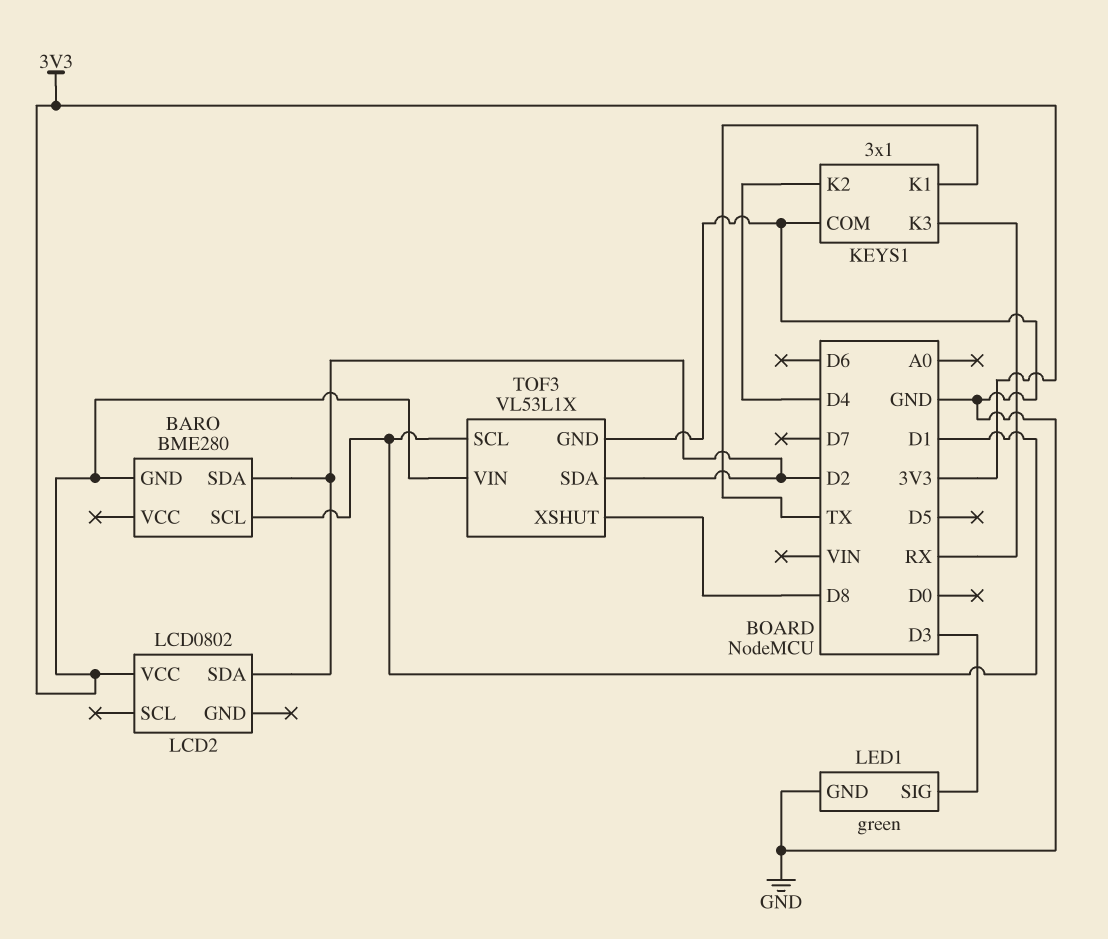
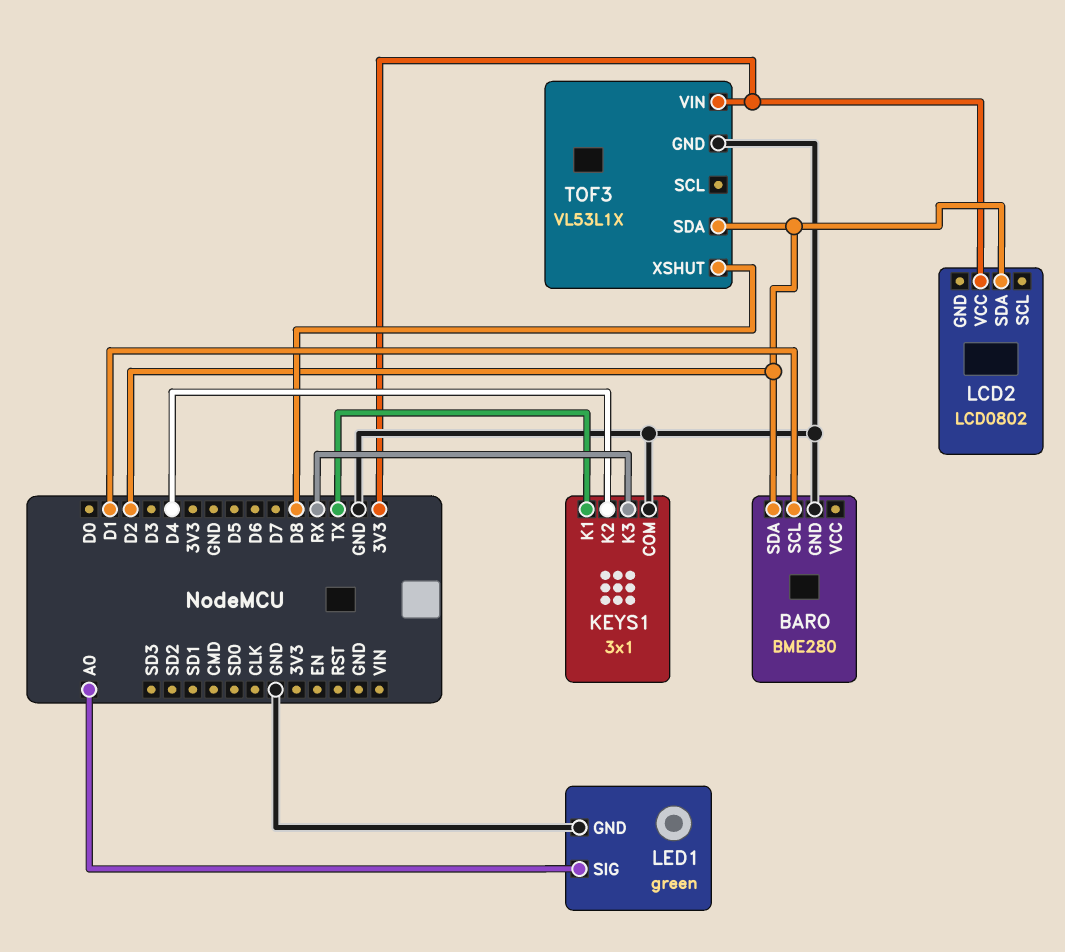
BARO pin GND: 3V3 -> GND
LED1 pin SIG: D3 -> A0
TOF3 pin SCL: D1 -> none

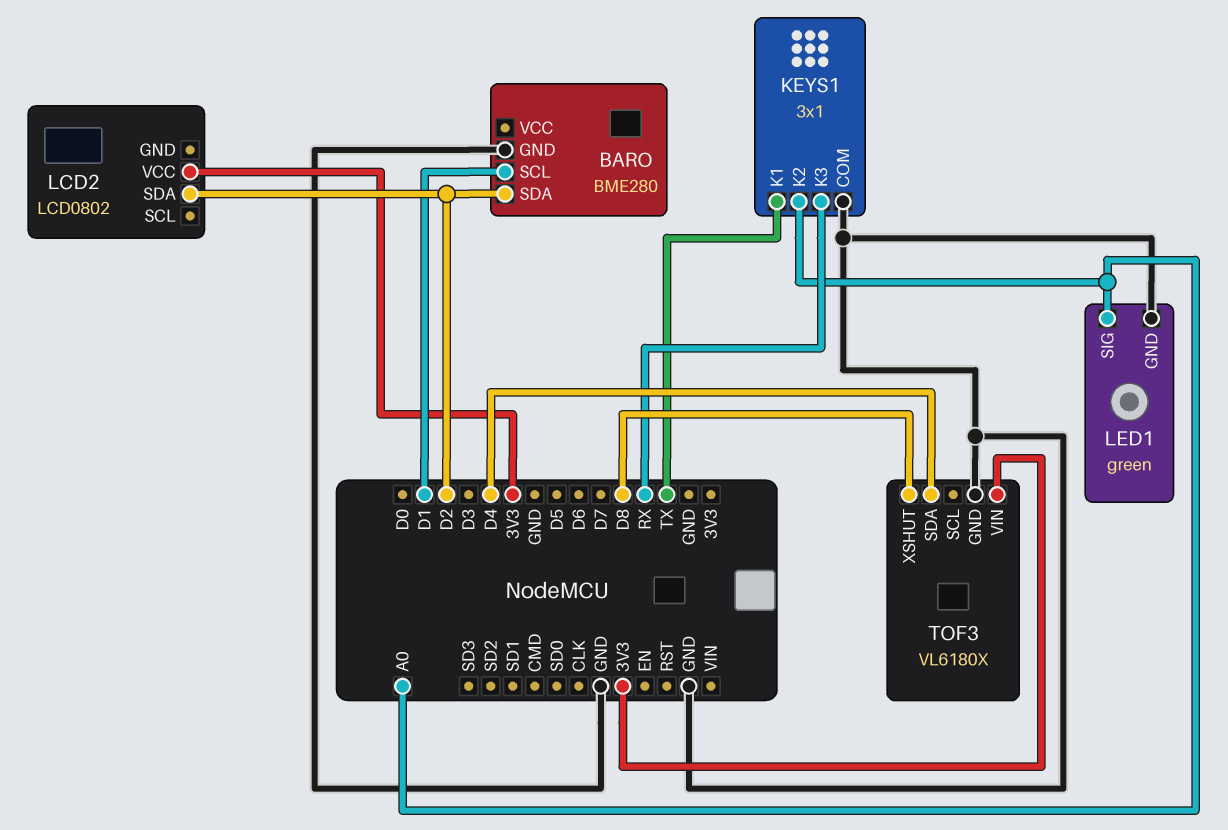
KEYS1 pin K2: D4 -> A0
TOF3: VL53L1X -> VL6180X
TOF3 pin SDA: D2 -> D4

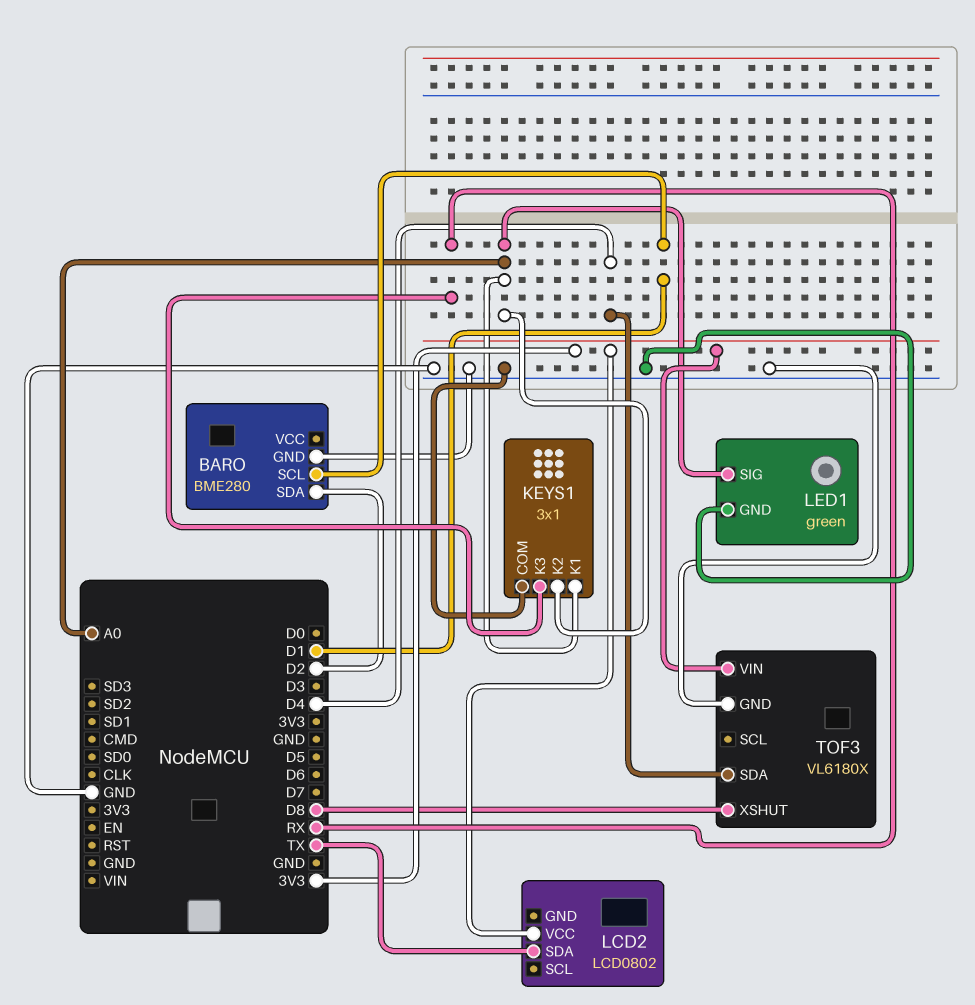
KEYS1 pin K1: TX -> A0
LCD2 pin SDA: D2 -> TX

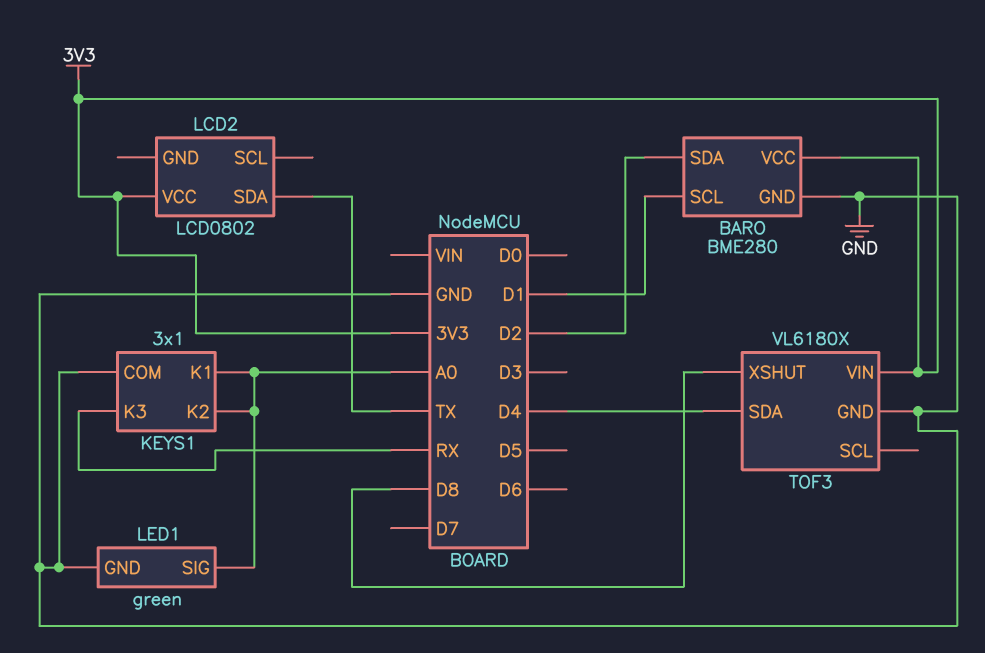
BARO pin VCC: none -> 3V3

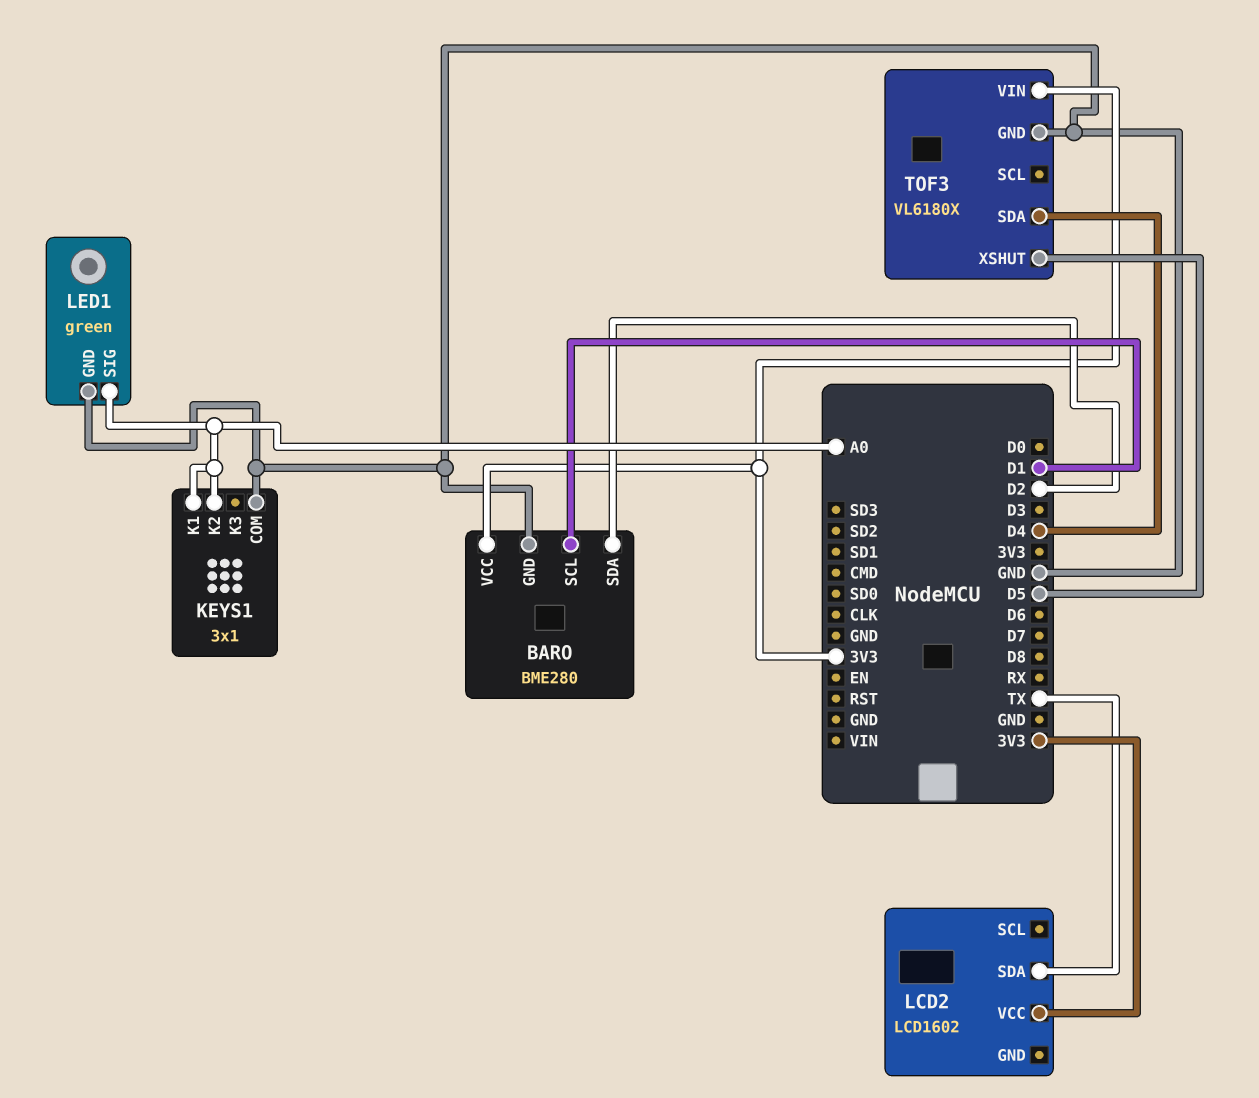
KEYS1 pin K3: RX -> none
LCD2: LCD0802 -> LCD1602
TOF3 pin XSHUT: D8 -> D5

